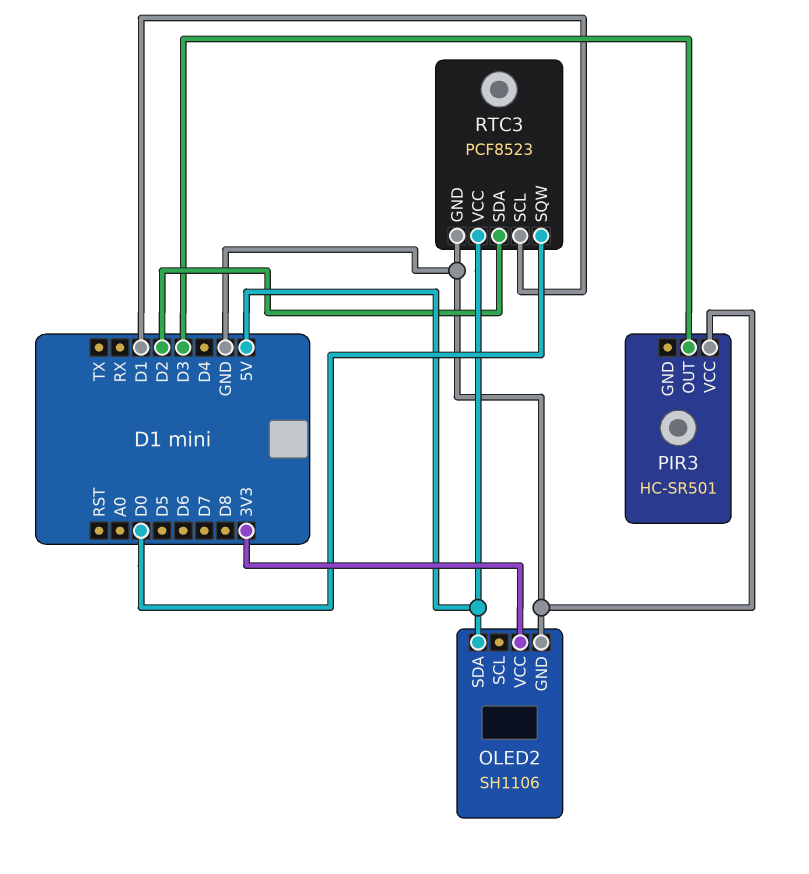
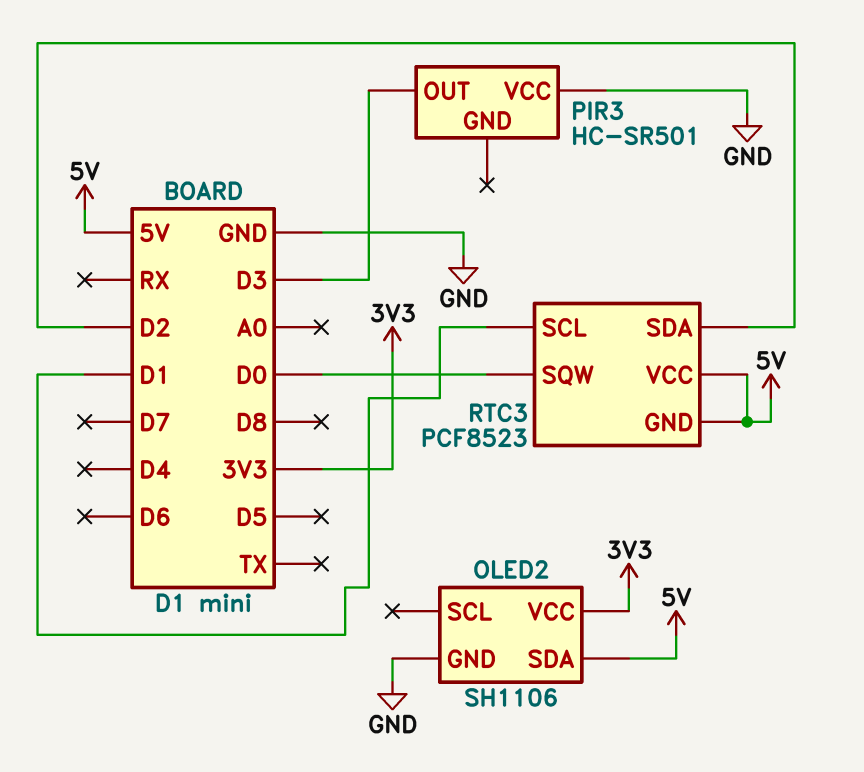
RTC3 pin GND: GND -> 5V

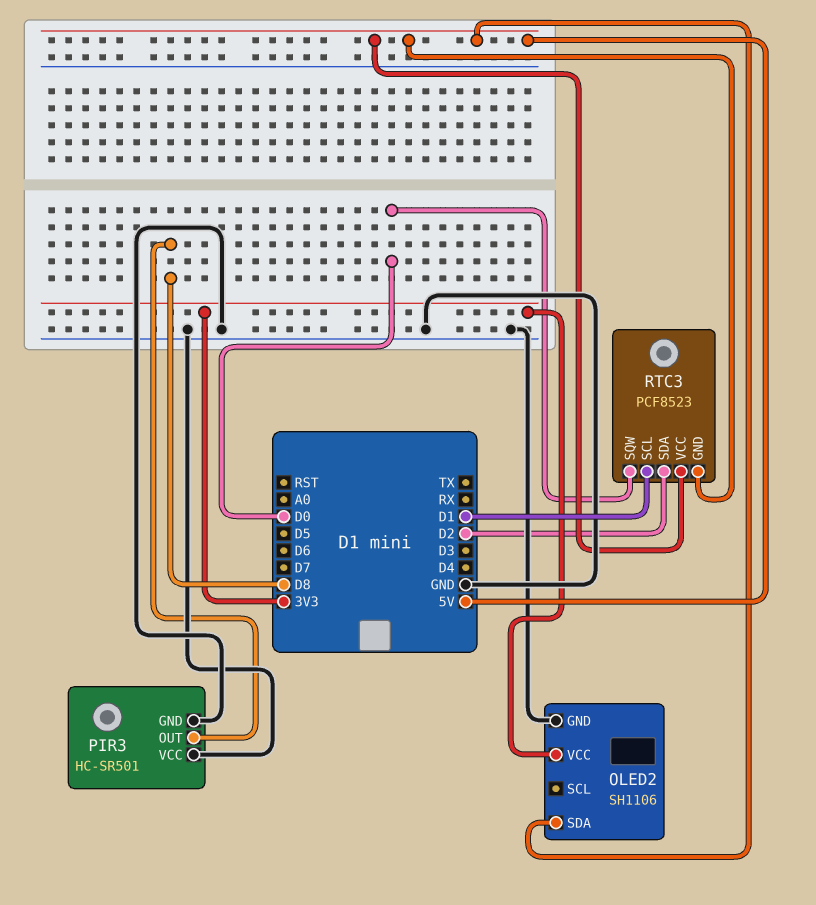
PIR3 pin GND: none -> GND
PIR3 pin OUT: D3 -> D8

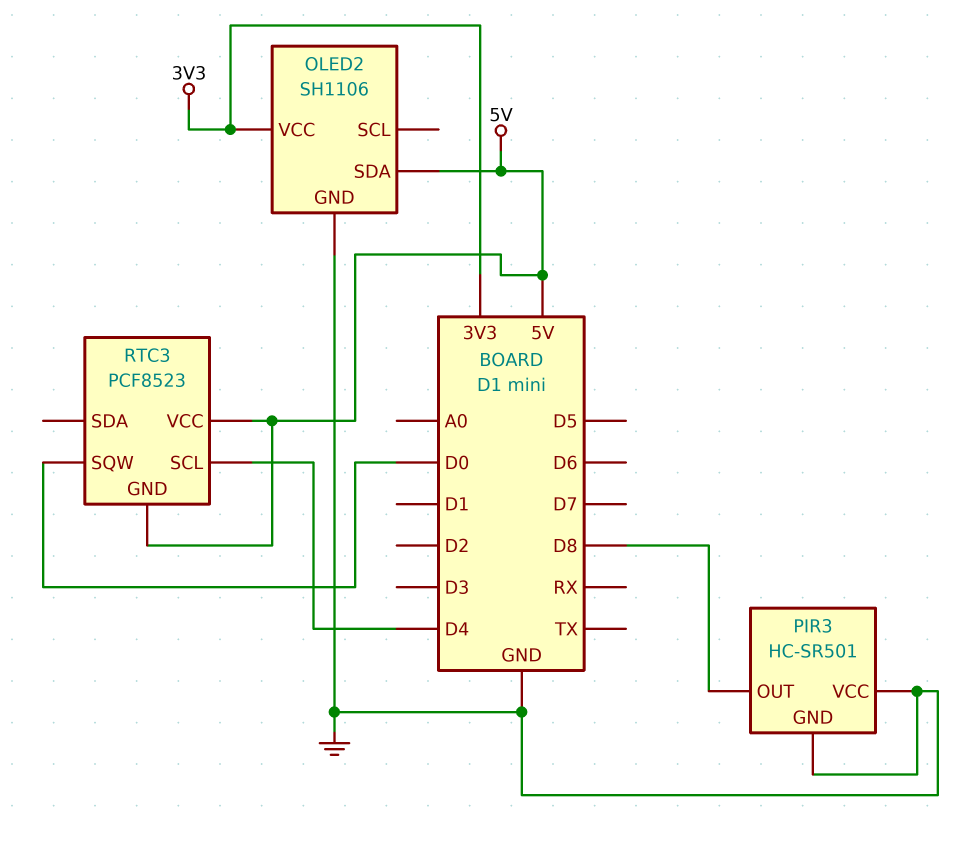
RTC3 pin SCL: D1 -> D4
RTC3 pin SDA: D2 -> none

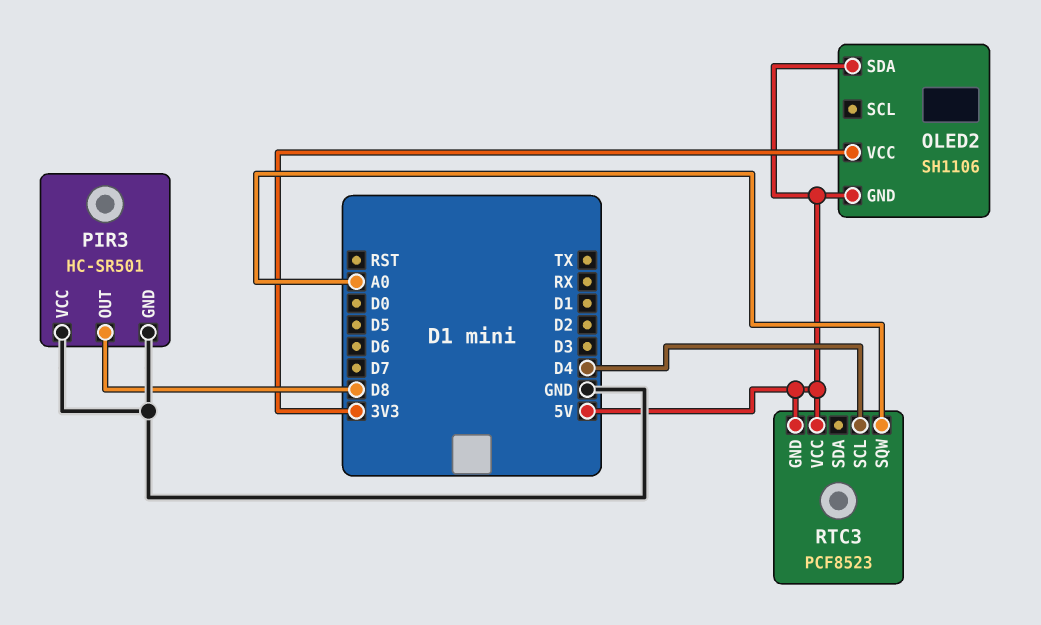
OLED2 pin GND: GND -> 5V
RTC3 pin SQW: D0 -> A0

